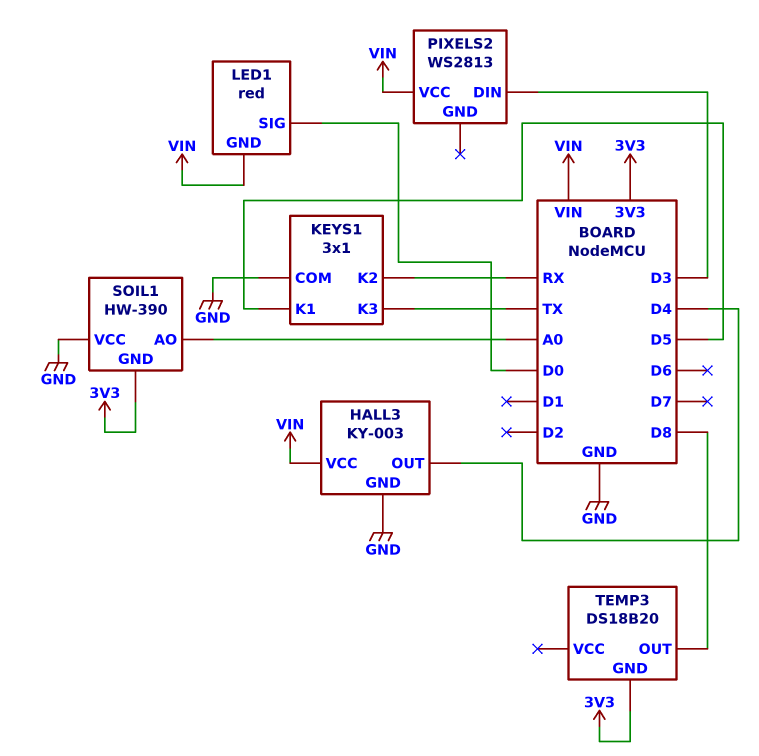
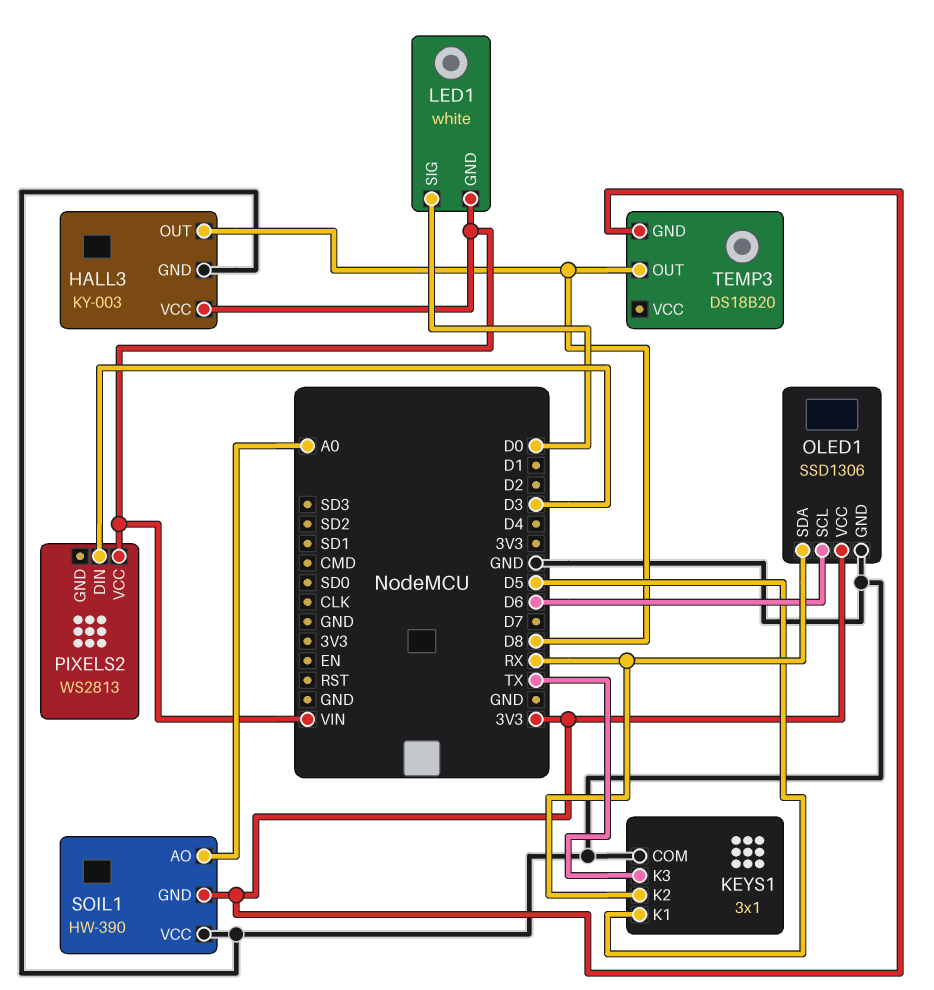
HALL3 pin OUT: D4 -> D8
LED1: red -> white
OLED1: none -> SSD1306
OLED1 pin GND: none -> GND
OLED1 pin SCL: none -> D6
OLED1 pin SDA: none -> RX
OLED1 pin VCC: none -> 3V3

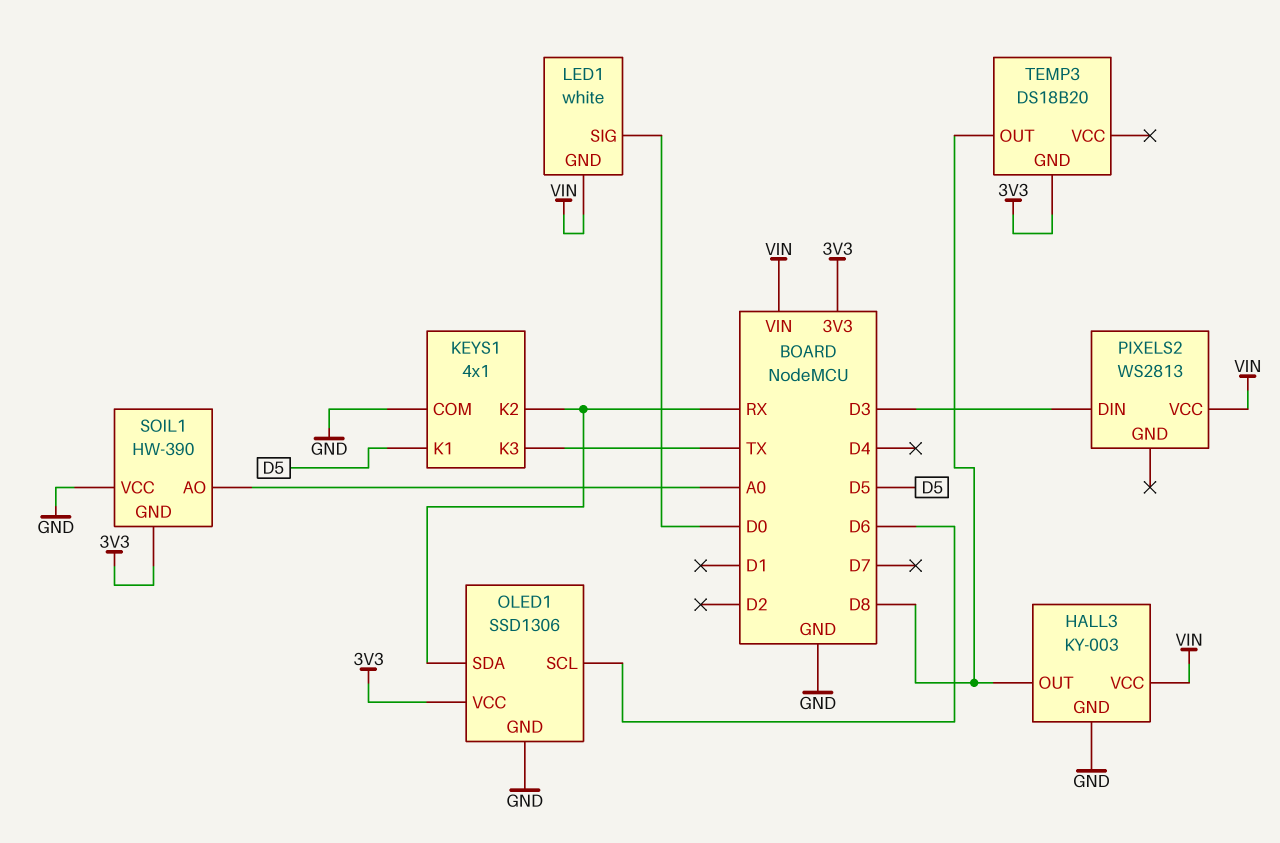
KEYS1: 3x1 -> 4x1

